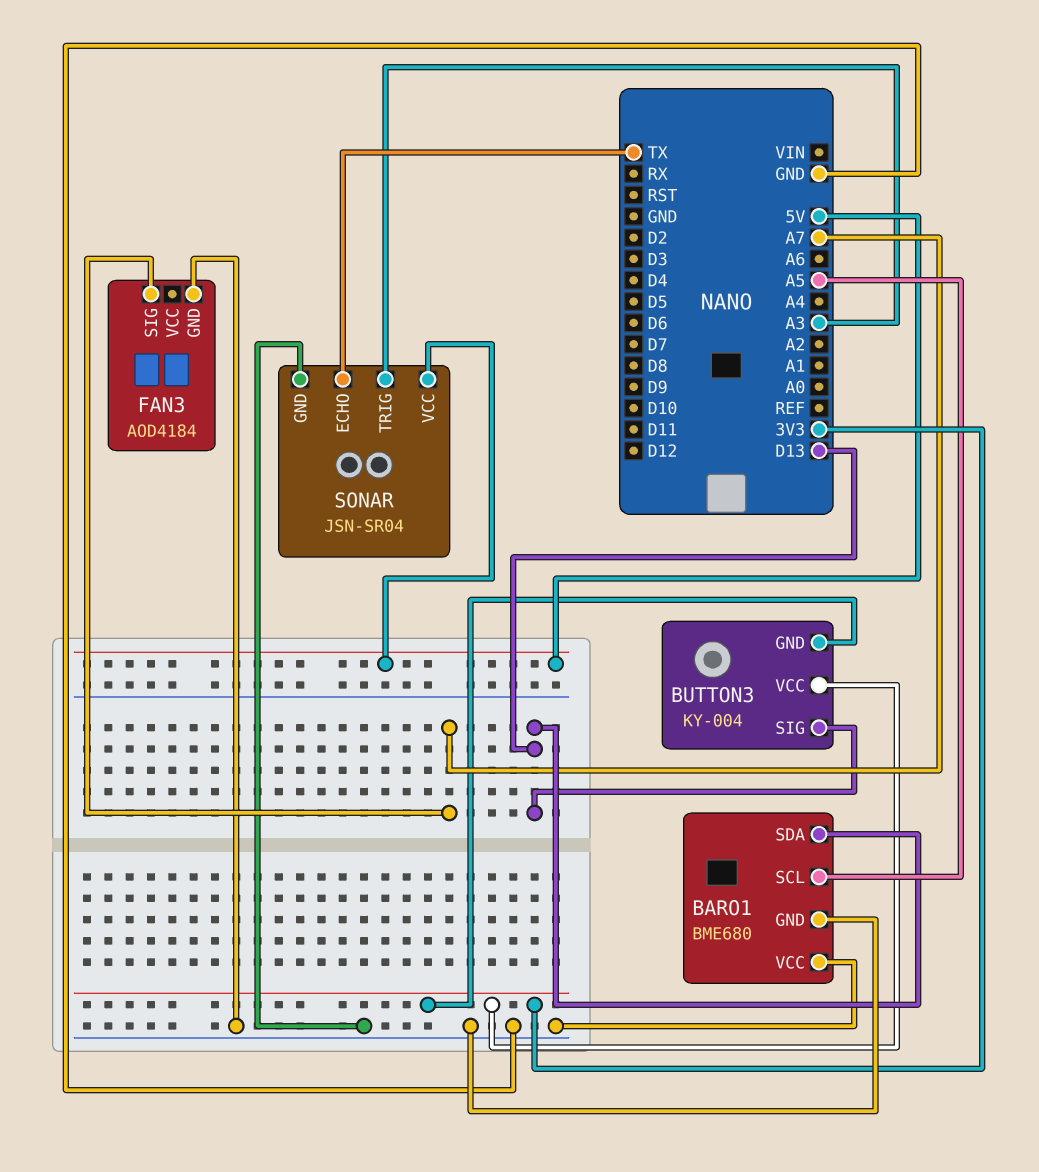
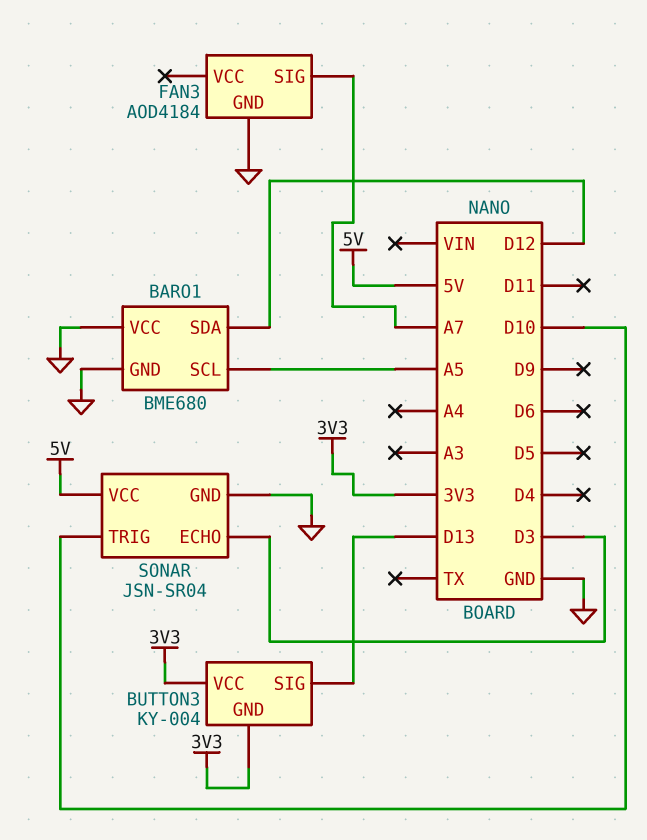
BARO1 pin SDA: D13 -> D12
SONAR pin ECHO: TX -> D3
SONAR pin TRIG: A3 -> D10

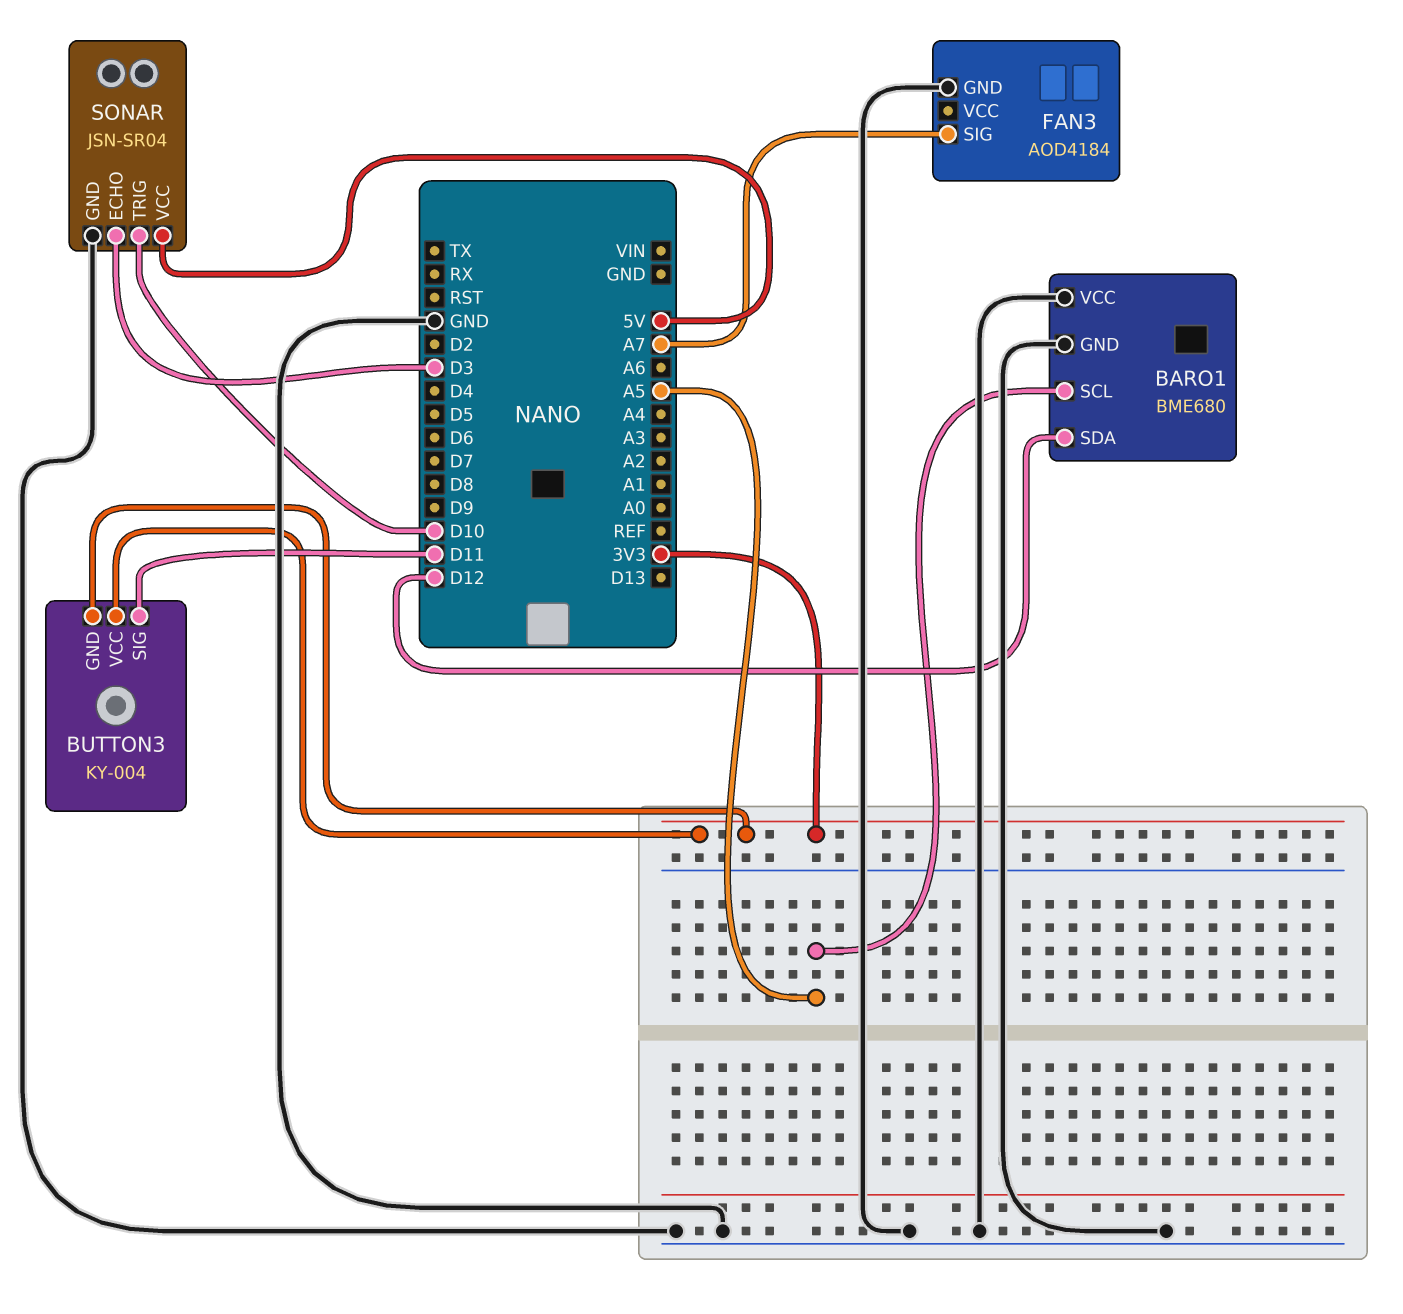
BUTTON3 pin SIG: D13 -> D11

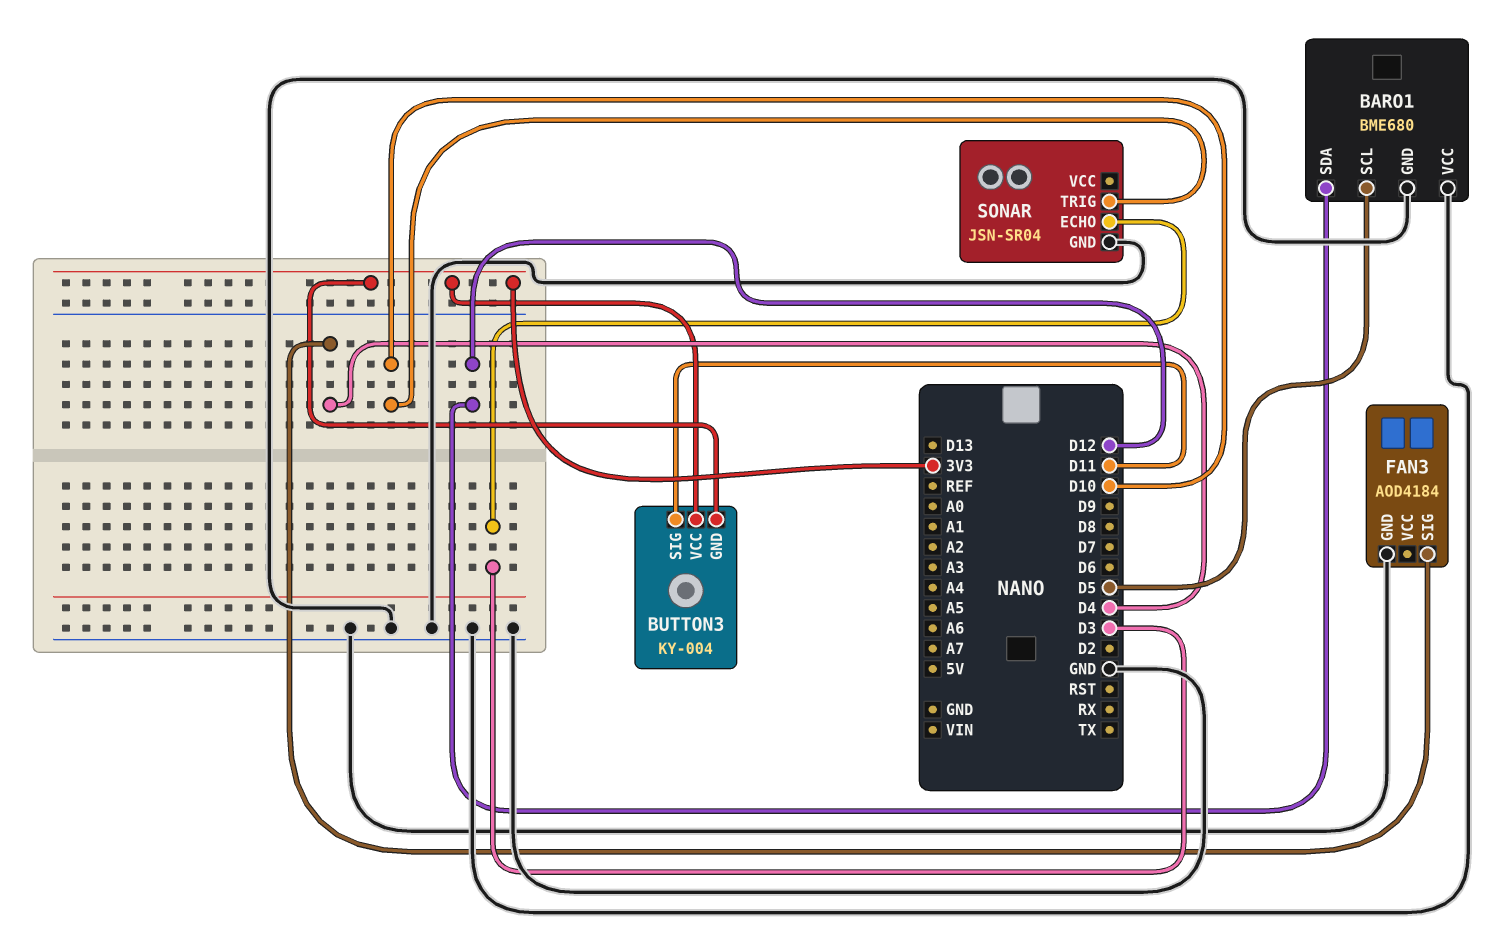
BARO1 pin SCL: A5 -> D5
FAN3 pin SIG: A7 -> D4
SONAR pin VCC: 5V -> none

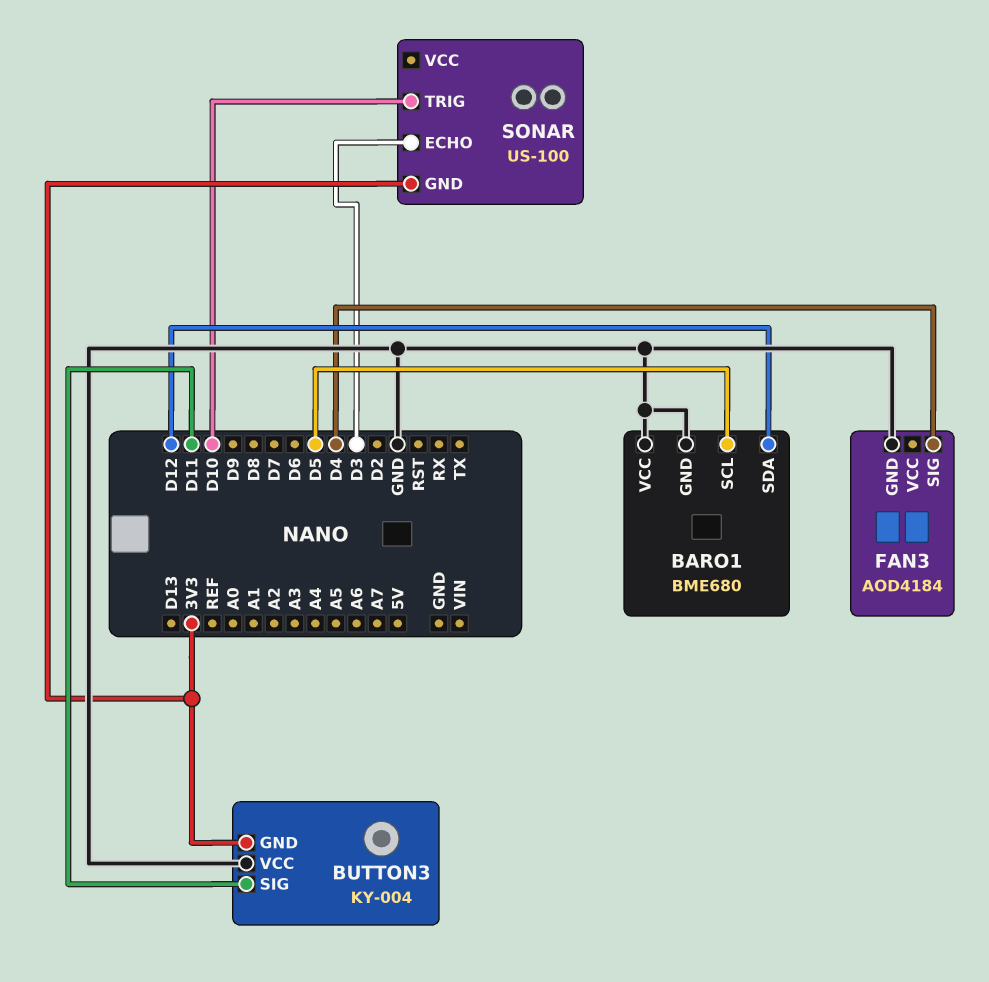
BUTTON3 pin VCC: 3V3 -> GND
SONAR: JSN-SR04 -> US-100
SONAR pin GND: GND -> 3V3

